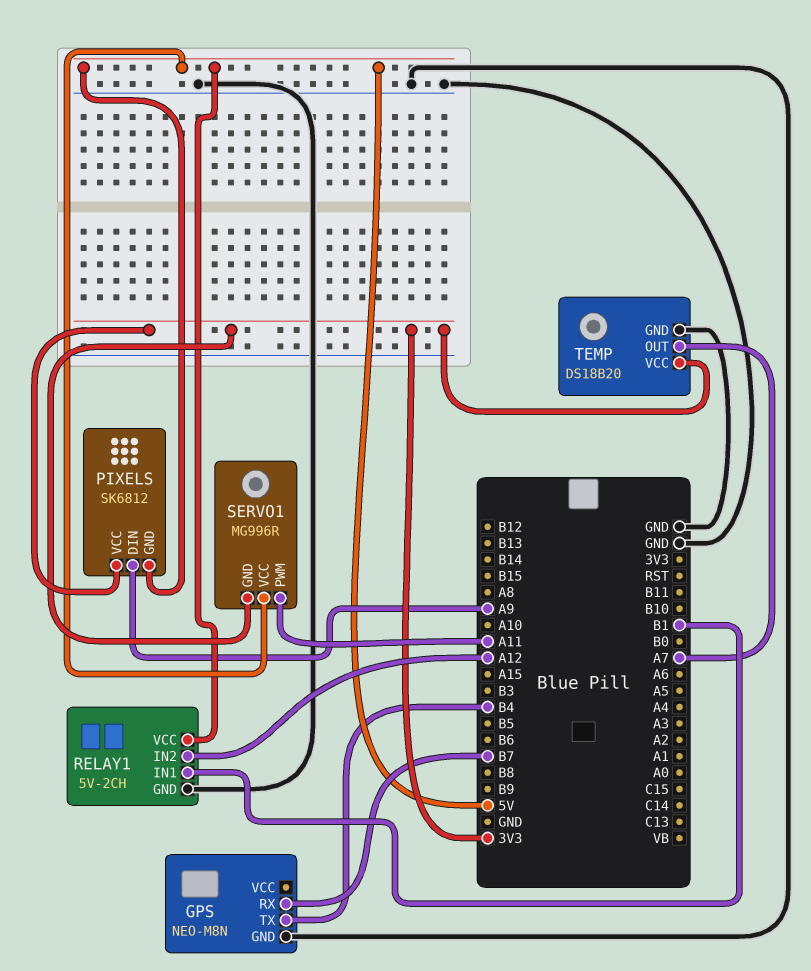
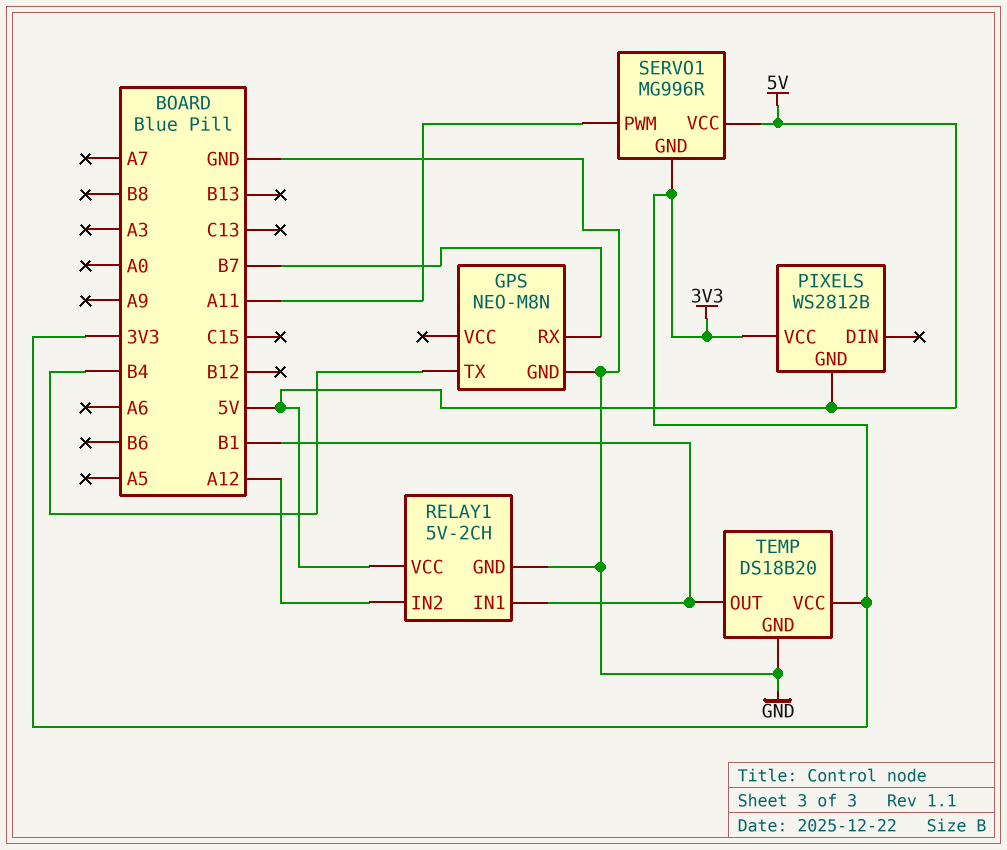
PIXELS: SK6812 -> WS2812B
PIXELS pin DIN: A9 -> none
TEMP pin OUT: A7 -> B1

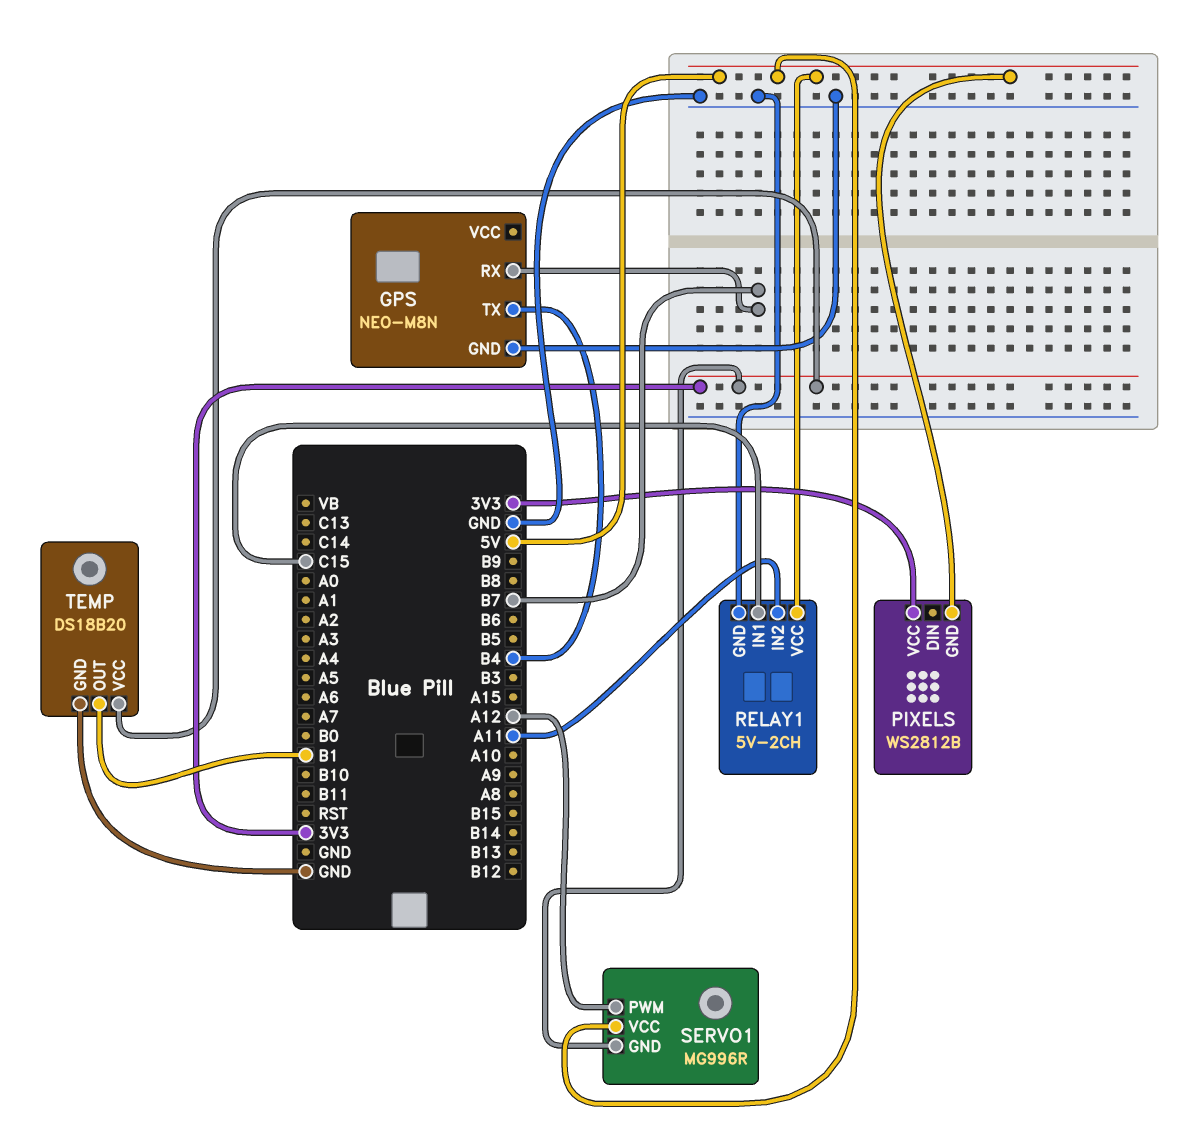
RELAY1 pin IN1: B1 -> C15
RELAY1 pin IN2: A12 -> A11
SERVO1 pin PWM: A11 -> A12

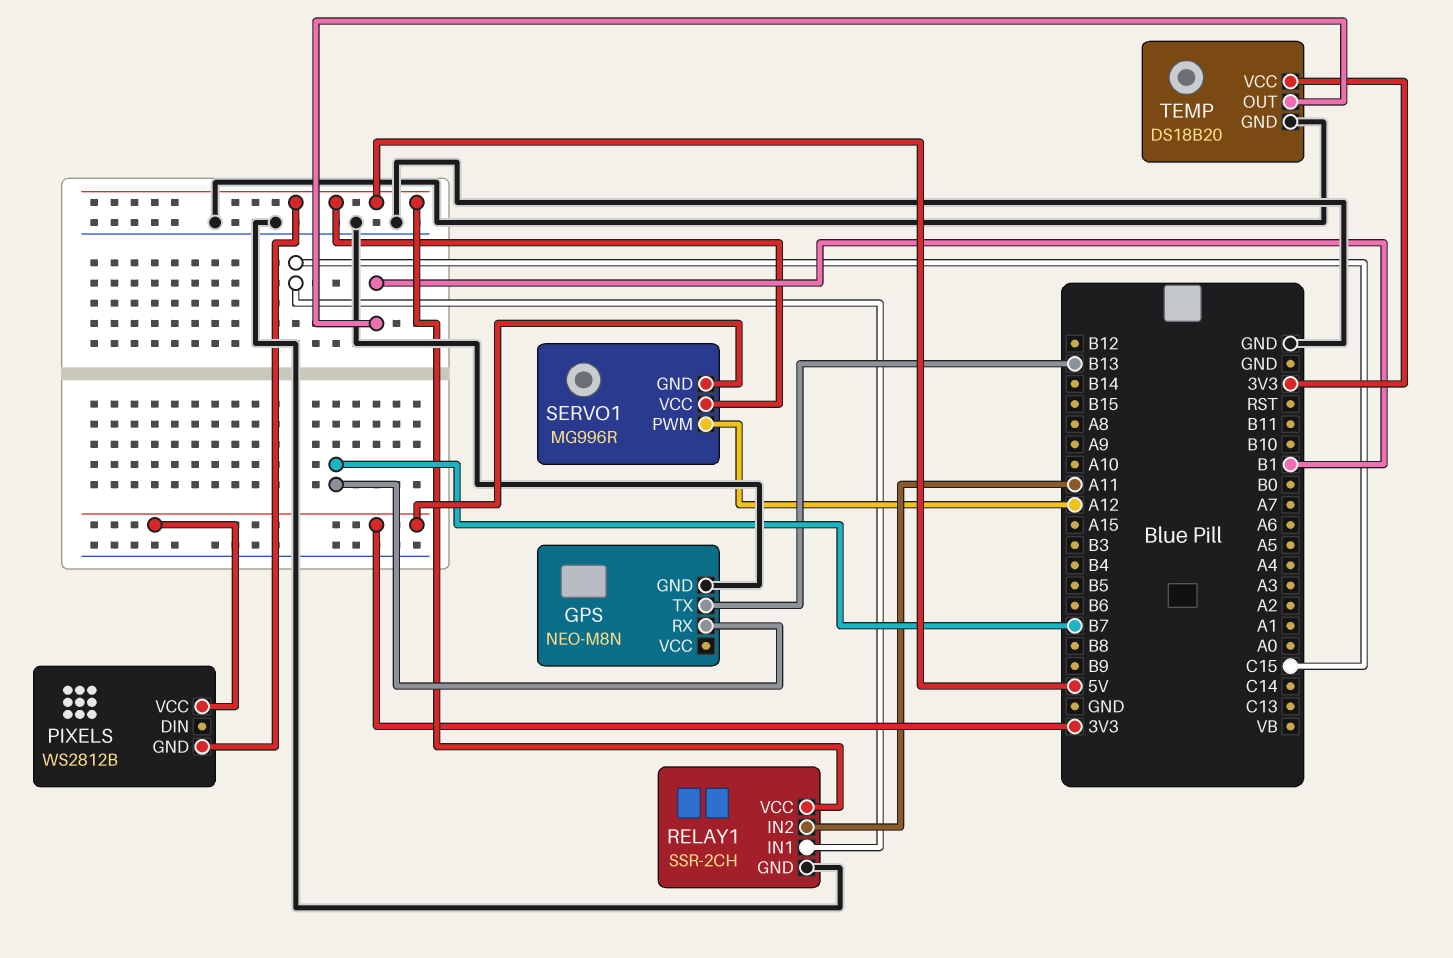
GPS pin TX: B4 -> B13
RELAY1: 5V-2CH -> SSR-2CH

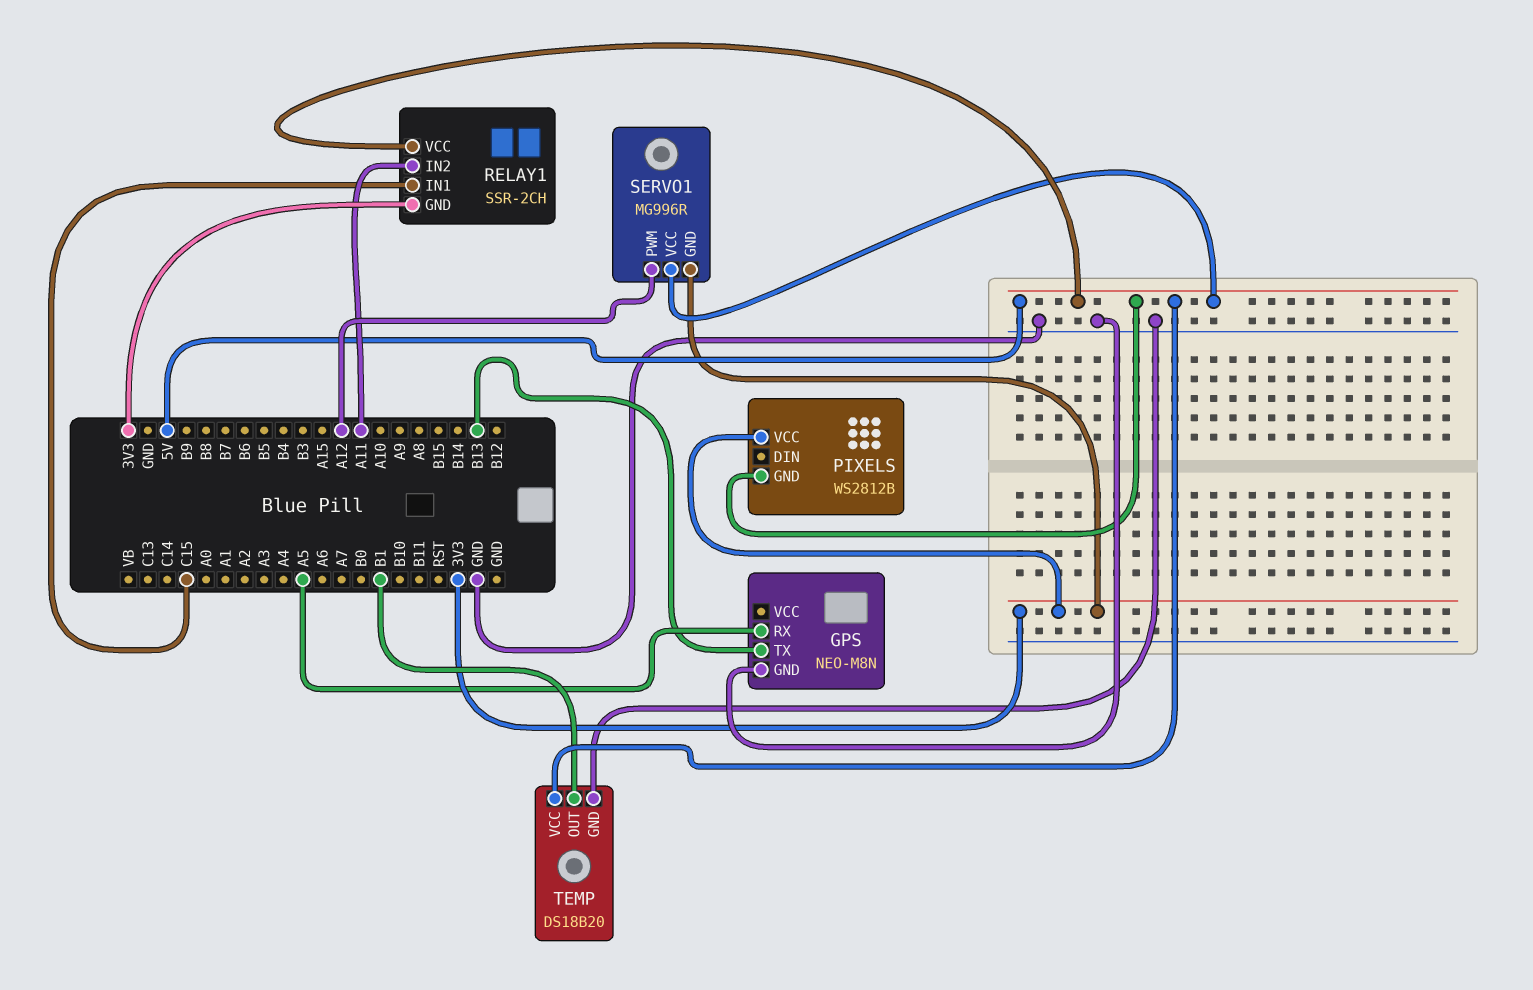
GPS pin RX: B7 -> A5
RELAY1 pin GND: GND -> 3V3
TEMP pin VCC: 3V3 -> 5V

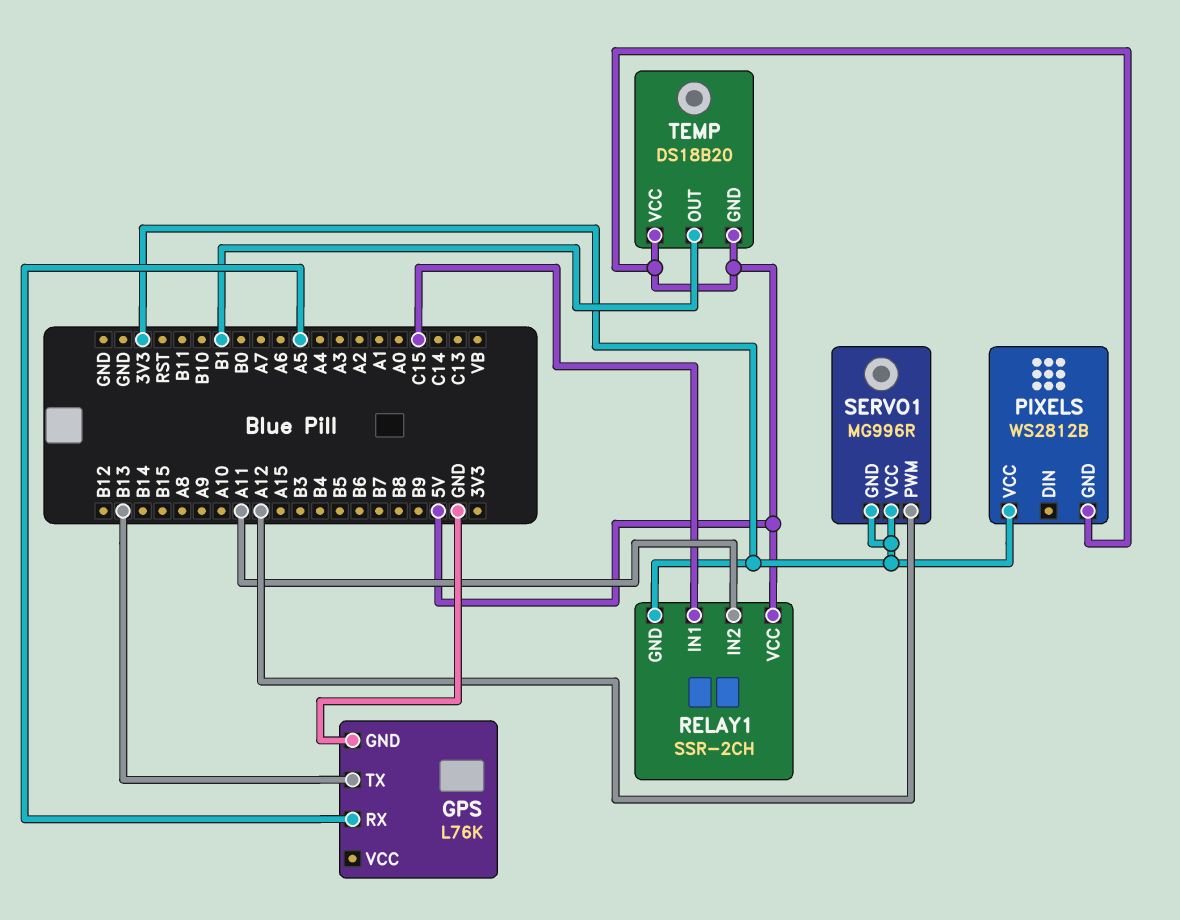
GPS: NEO-M8N -> L76K
SERVO1 pin VCC: 5V -> 3V3
TEMP pin GND: GND -> 5V

